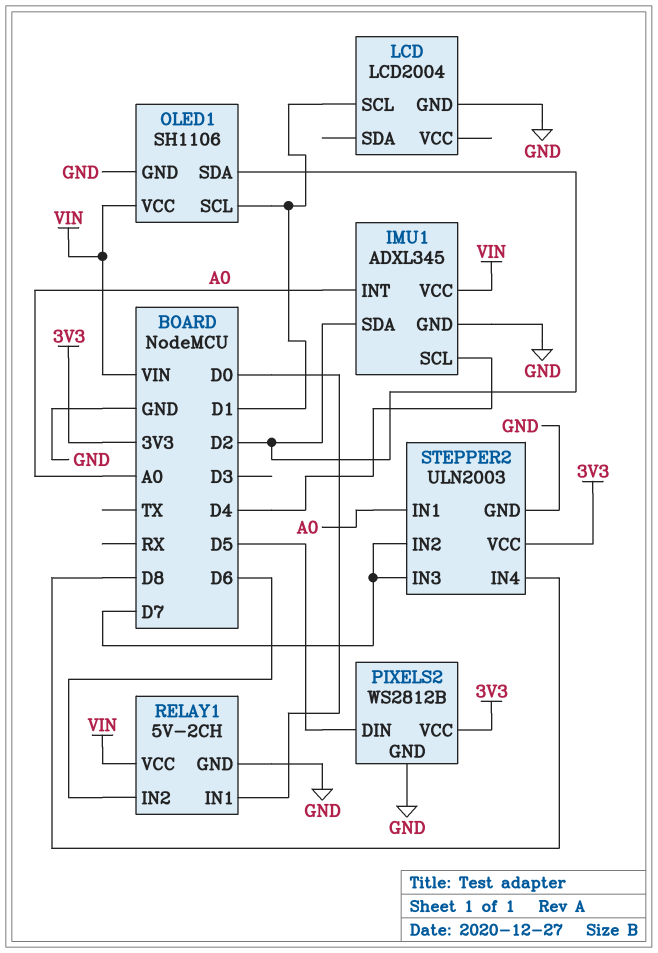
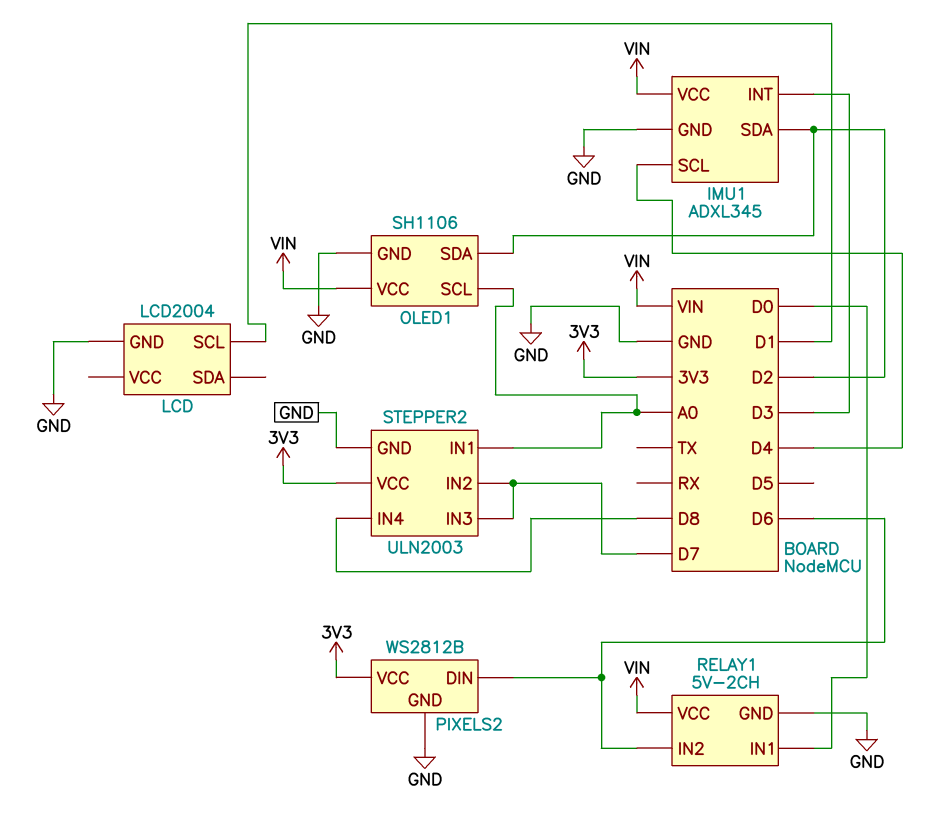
IMU1 pin INT: A0 -> D3
OLED1 pin SCL: D1 -> A0
PIXELS2 pin DIN: D5 -> D6

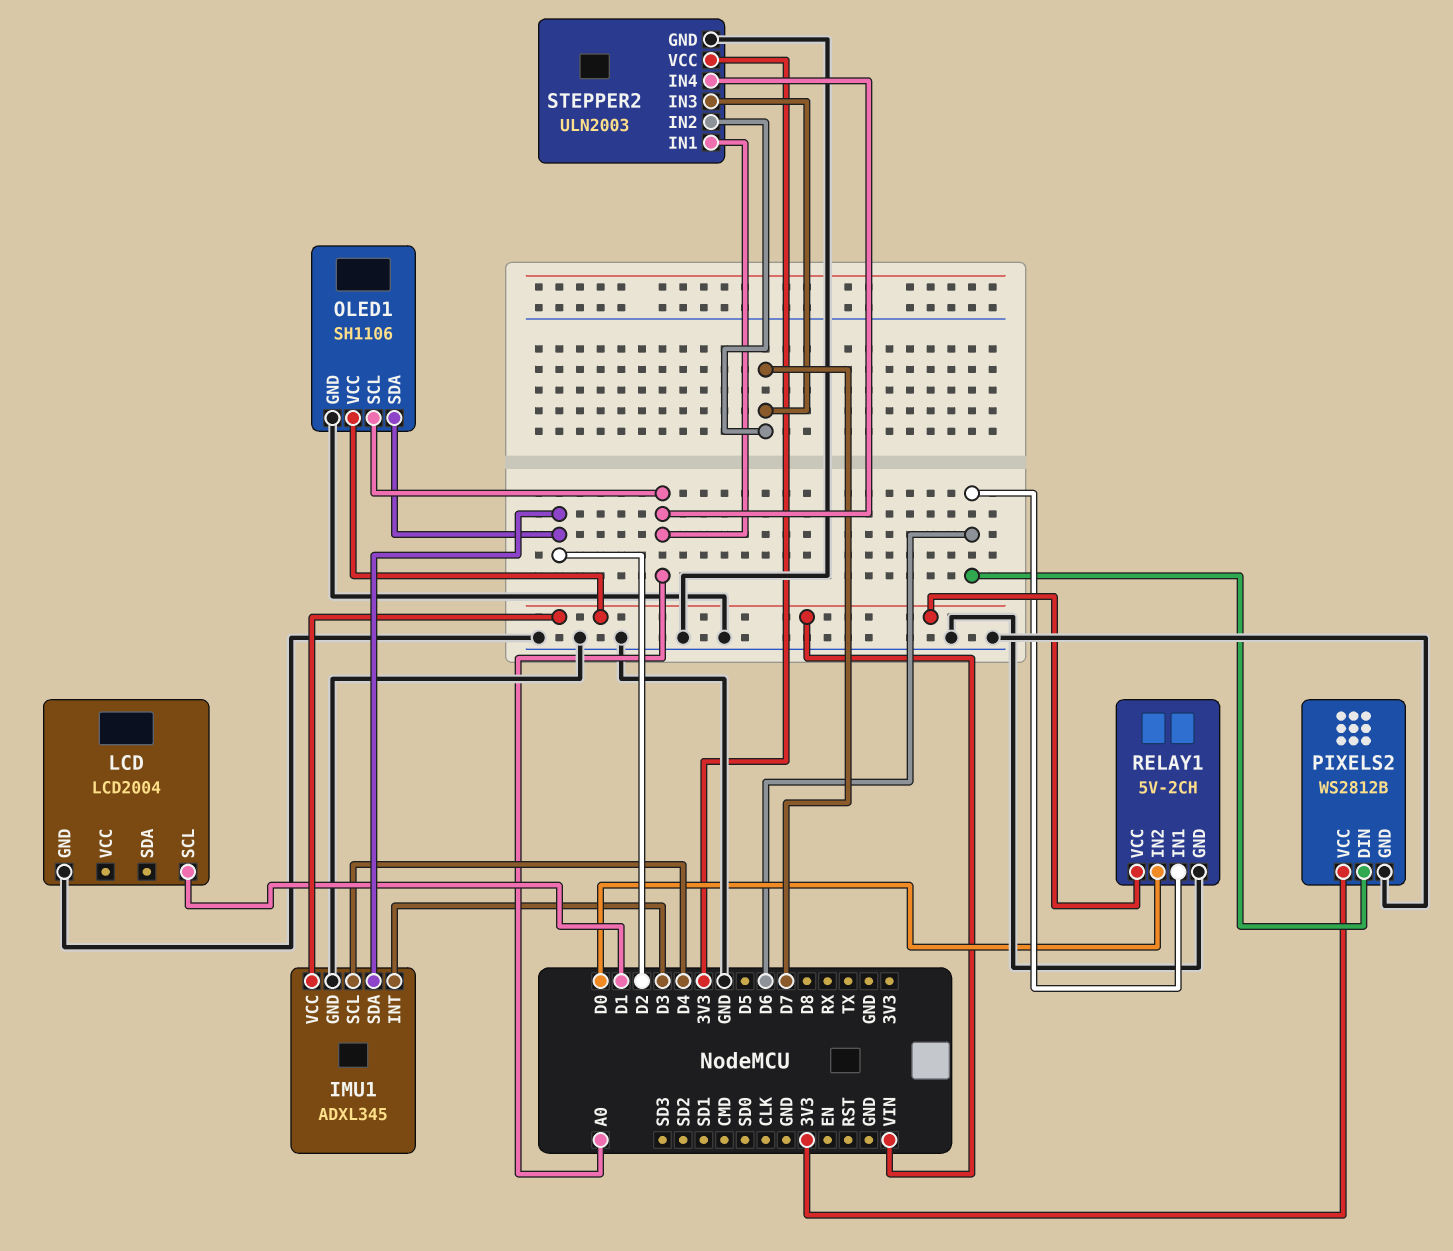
RELAY1 pin IN1: D0 -> D6
RELAY1 pin IN2: D6 -> D0
STEPPER2 pin IN4: D8 -> A0

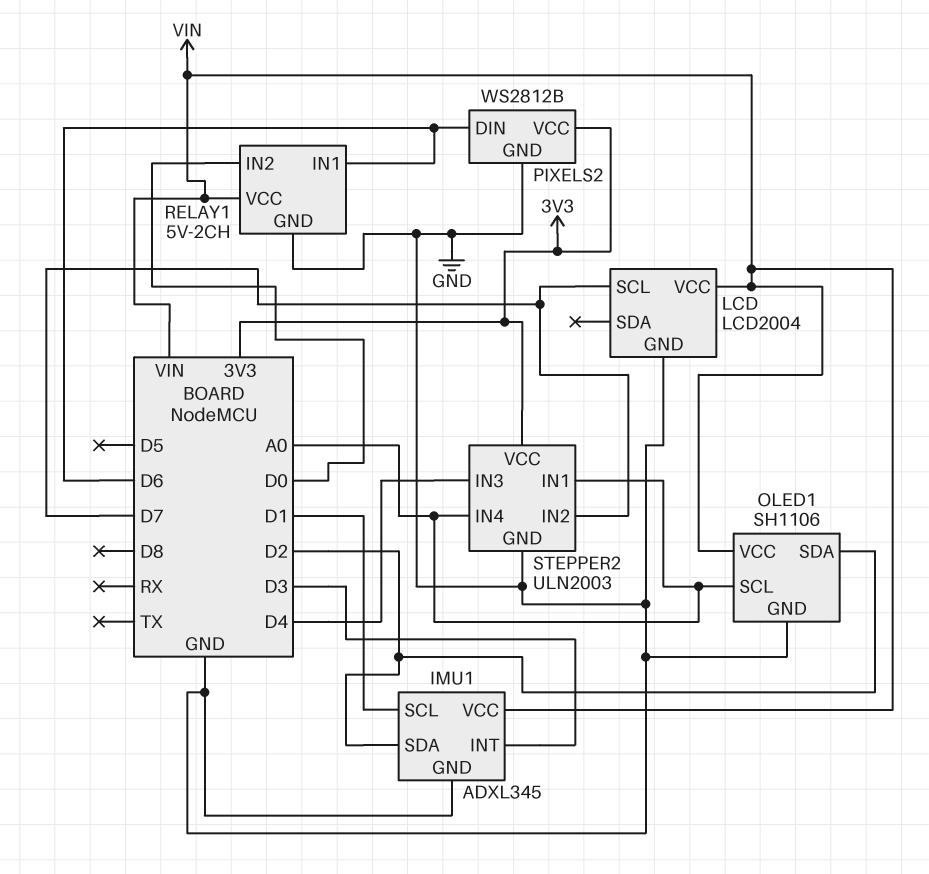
IMU1 pin SCL: D4 -> D1
LCD pin SCL: D1 -> D7
LCD pin VCC: none -> VIN
STEPPER2 pin IN3: D7 -> D4

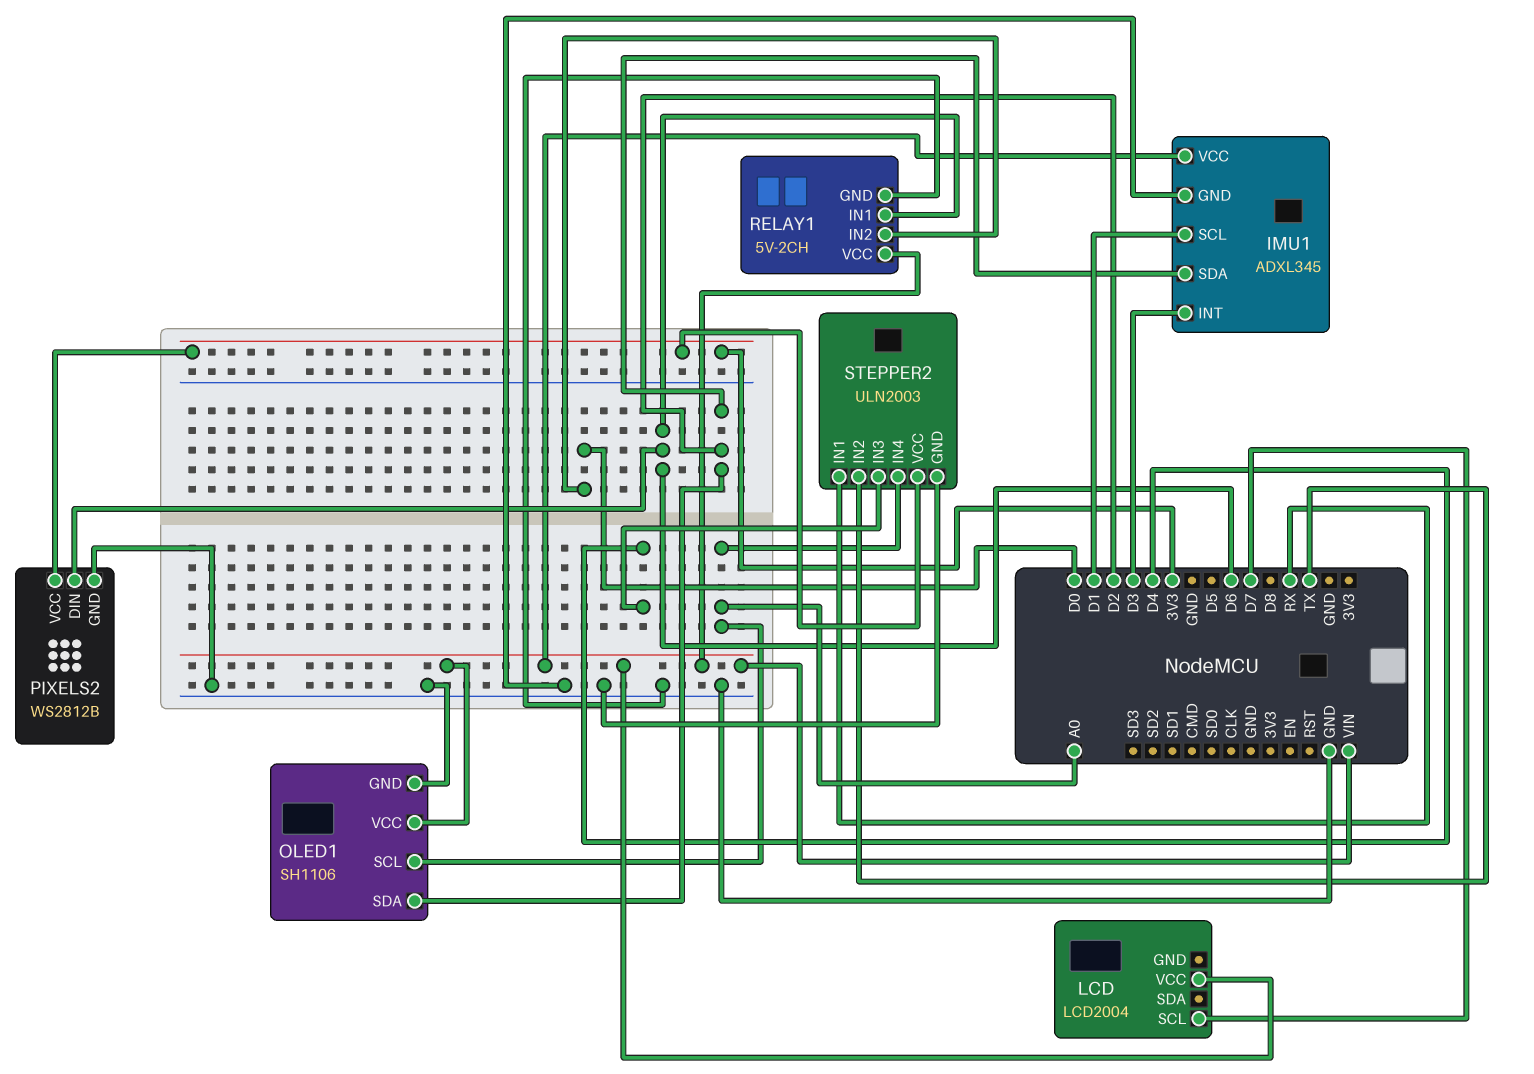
LCD pin GND: GND -> none
STEPPER2 pin IN1: A0 -> RX
STEPPER2 pin IN2: D7 -> TX

